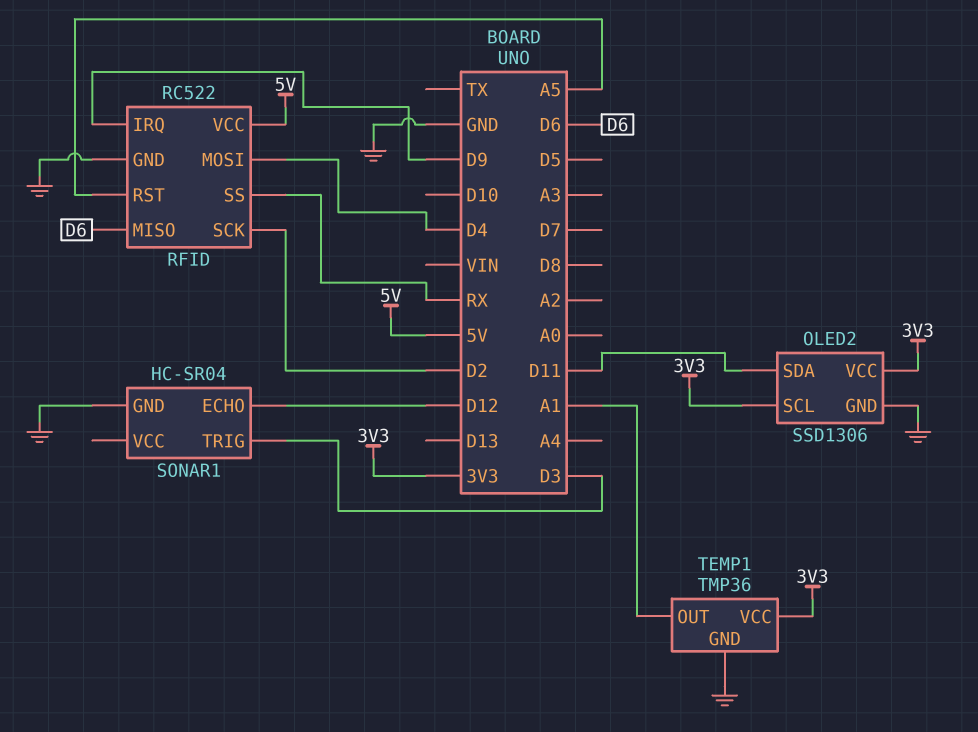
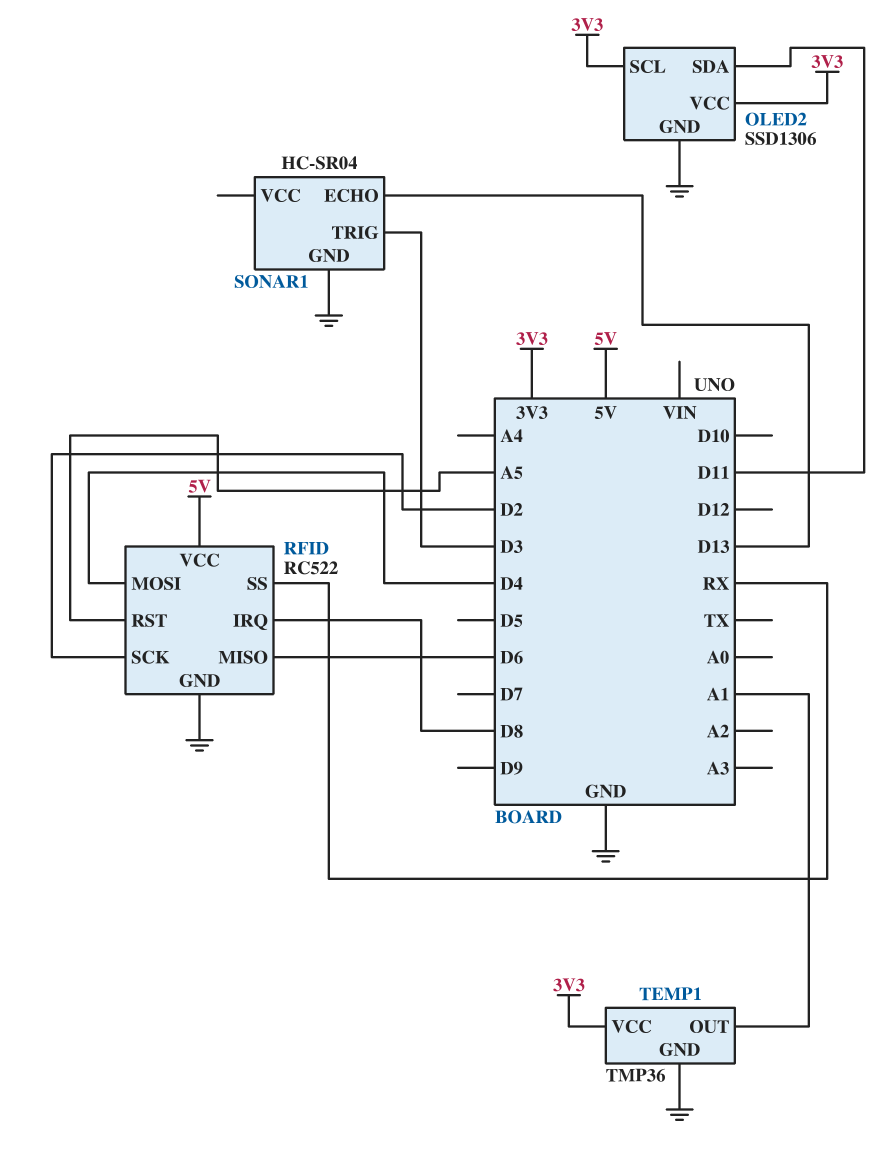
RFID pin IRQ: D9 -> D8
SONAR1 pin ECHO: D12 -> D13

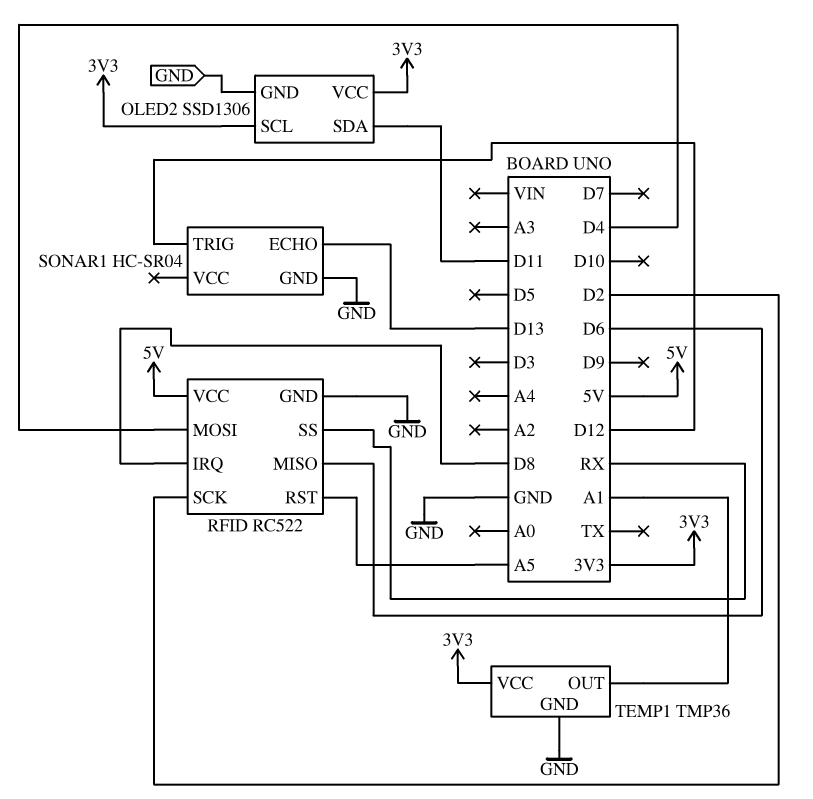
SONAR1 pin TRIG: D3 -> D12

